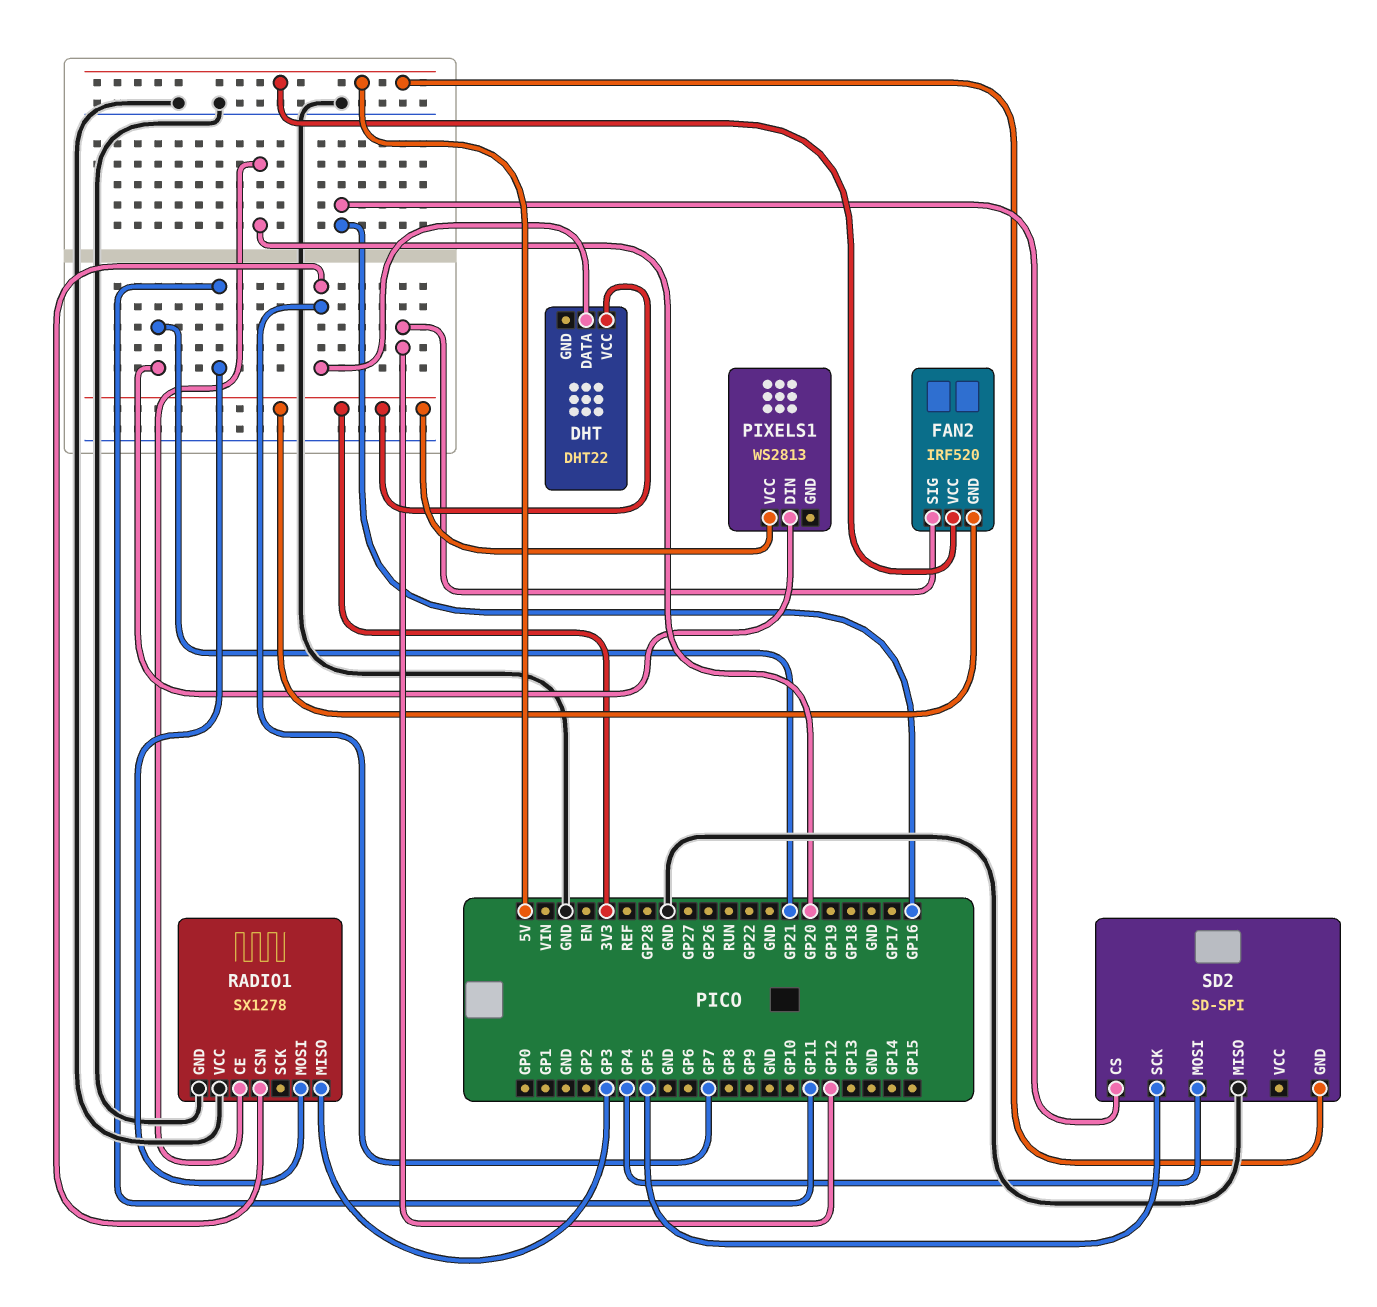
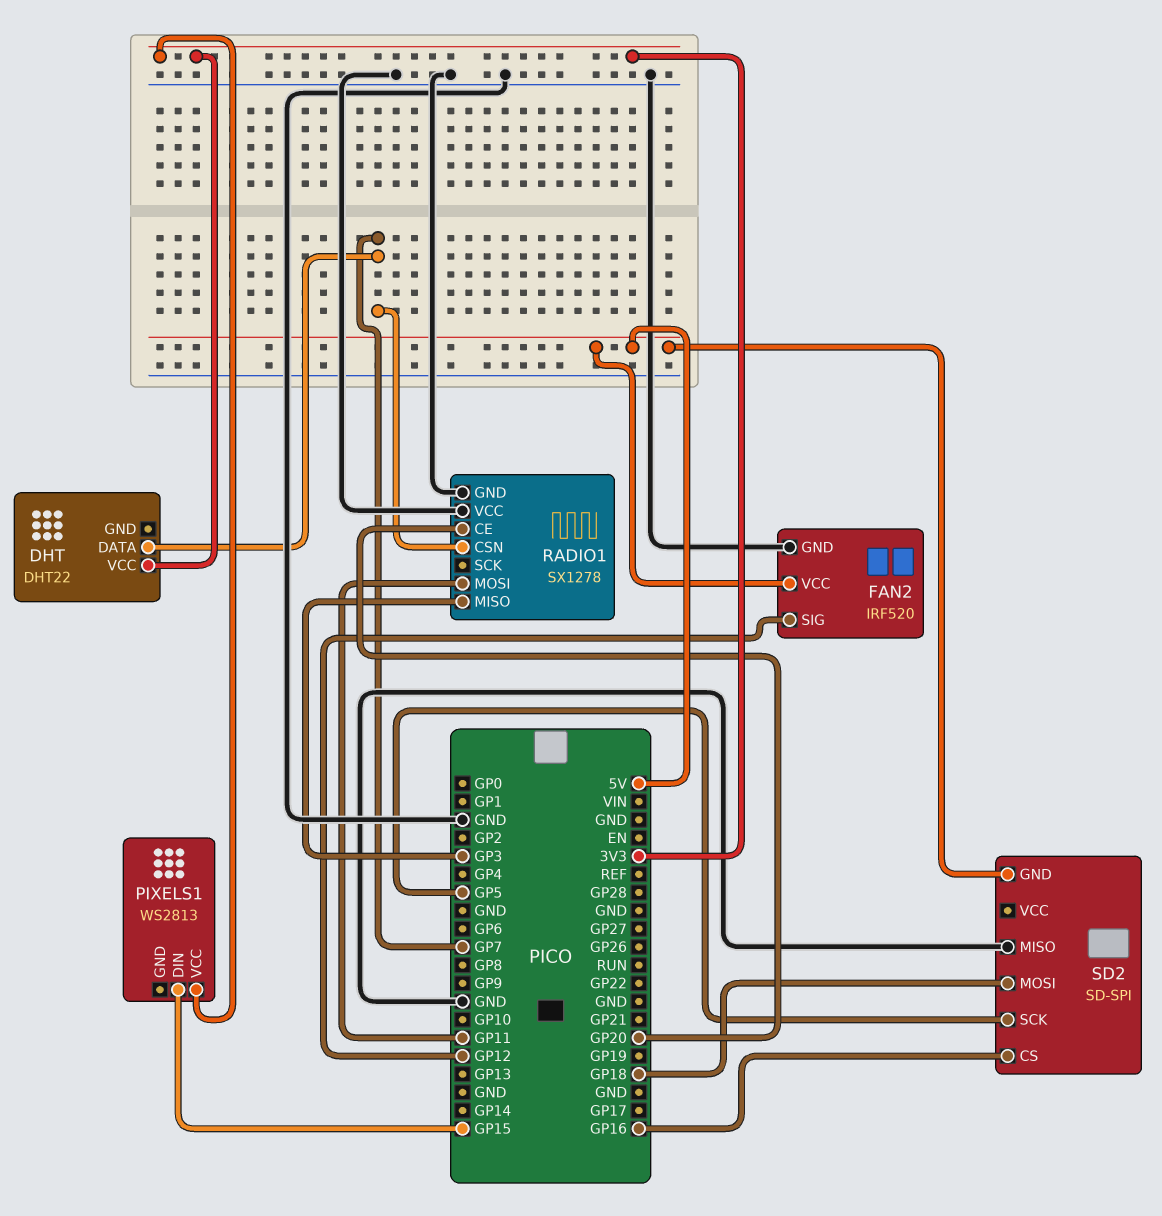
FAN2 pin GND: 3V3 -> GND
PIXELS1 pin DIN: GP21 -> GP15
SD2 pin MOSI: GP4 -> GP18

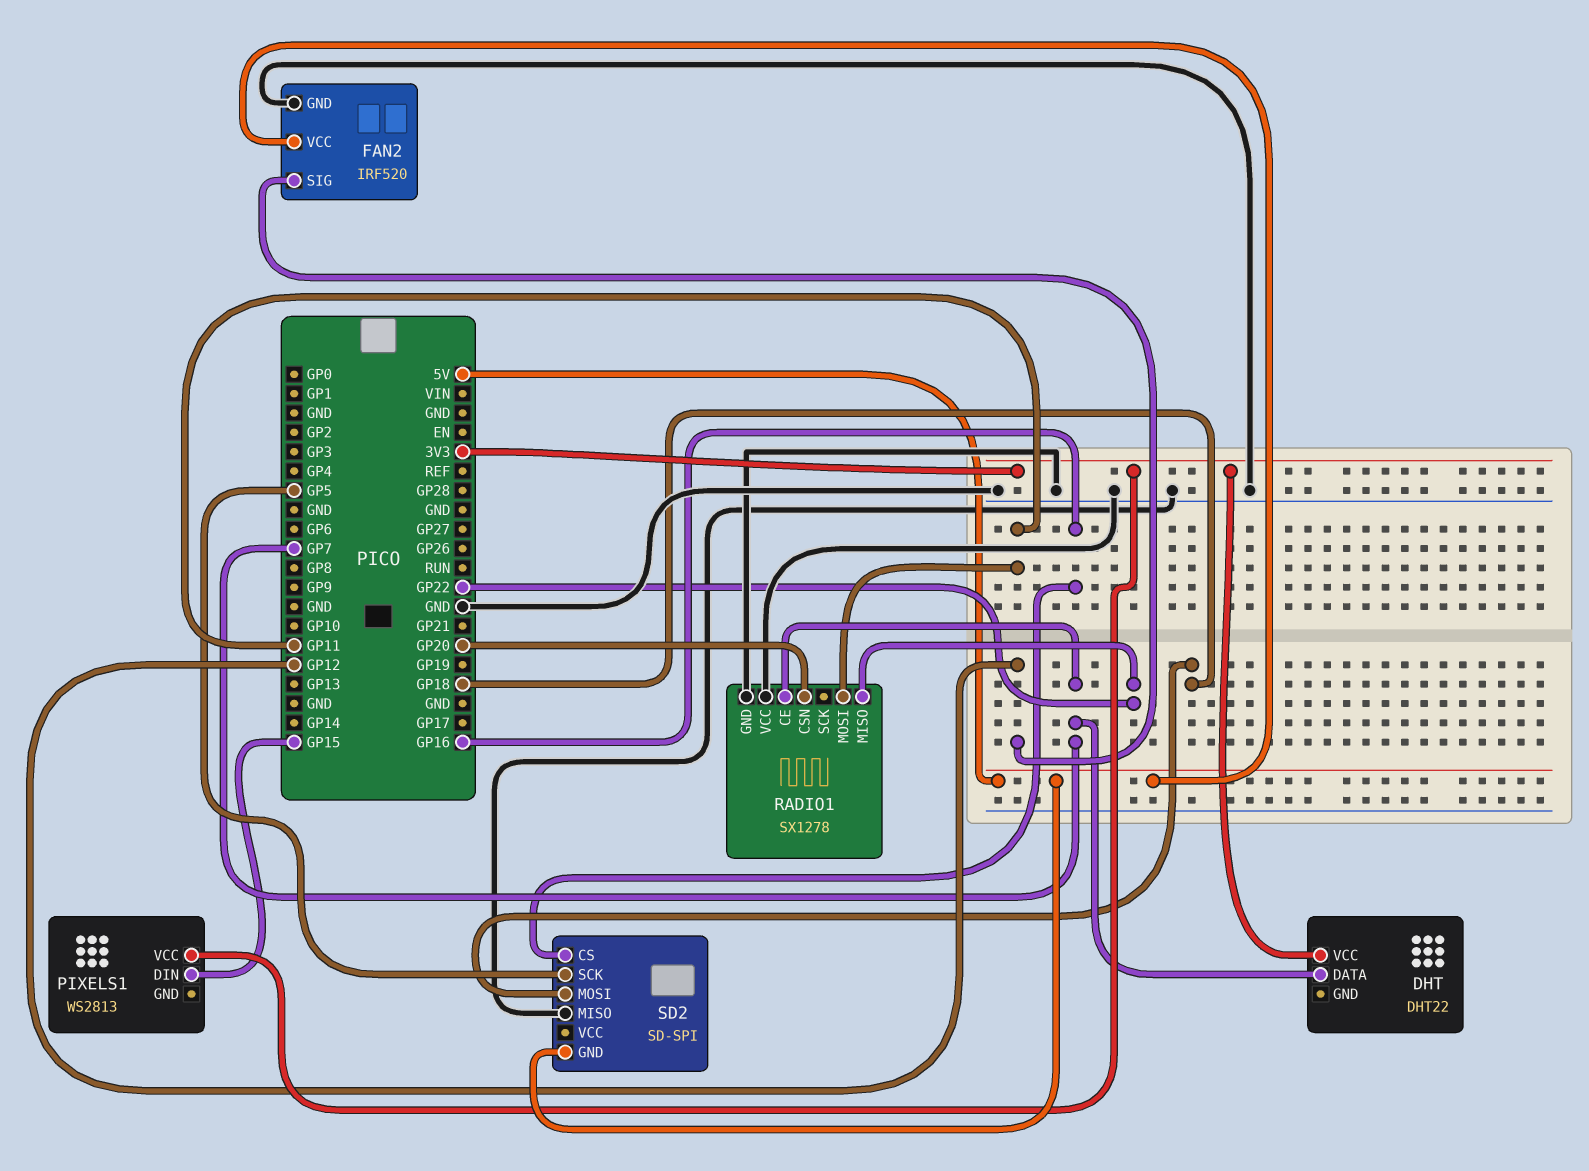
RADIO1 pin CE: GP20 -> GP7
RADIO1 pin CSN: GP7 -> GP20
RADIO1 pin MISO: GP3 -> GP22

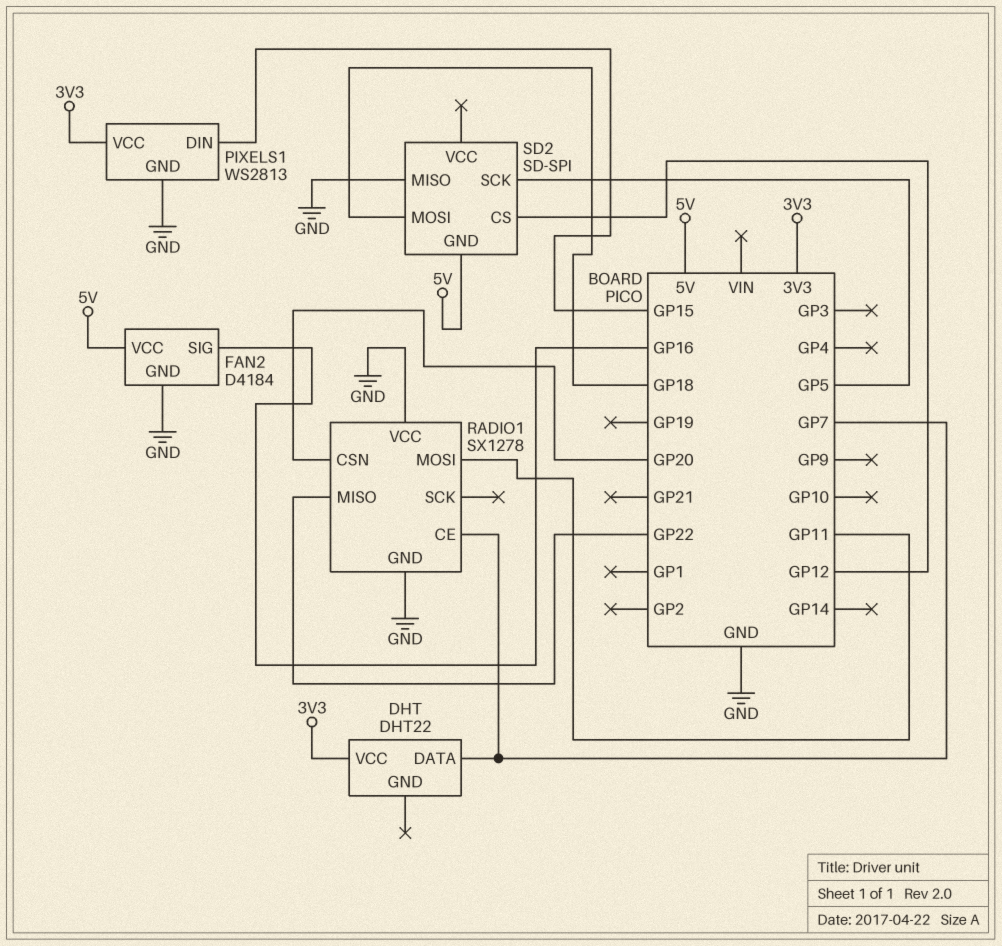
FAN2: IRF520 -> D4184
FAN2 pin SIG: GP12 -> GP16
PIXELS1 pin GND: none -> GND
SD2 pin CS: GP16 -> GP12

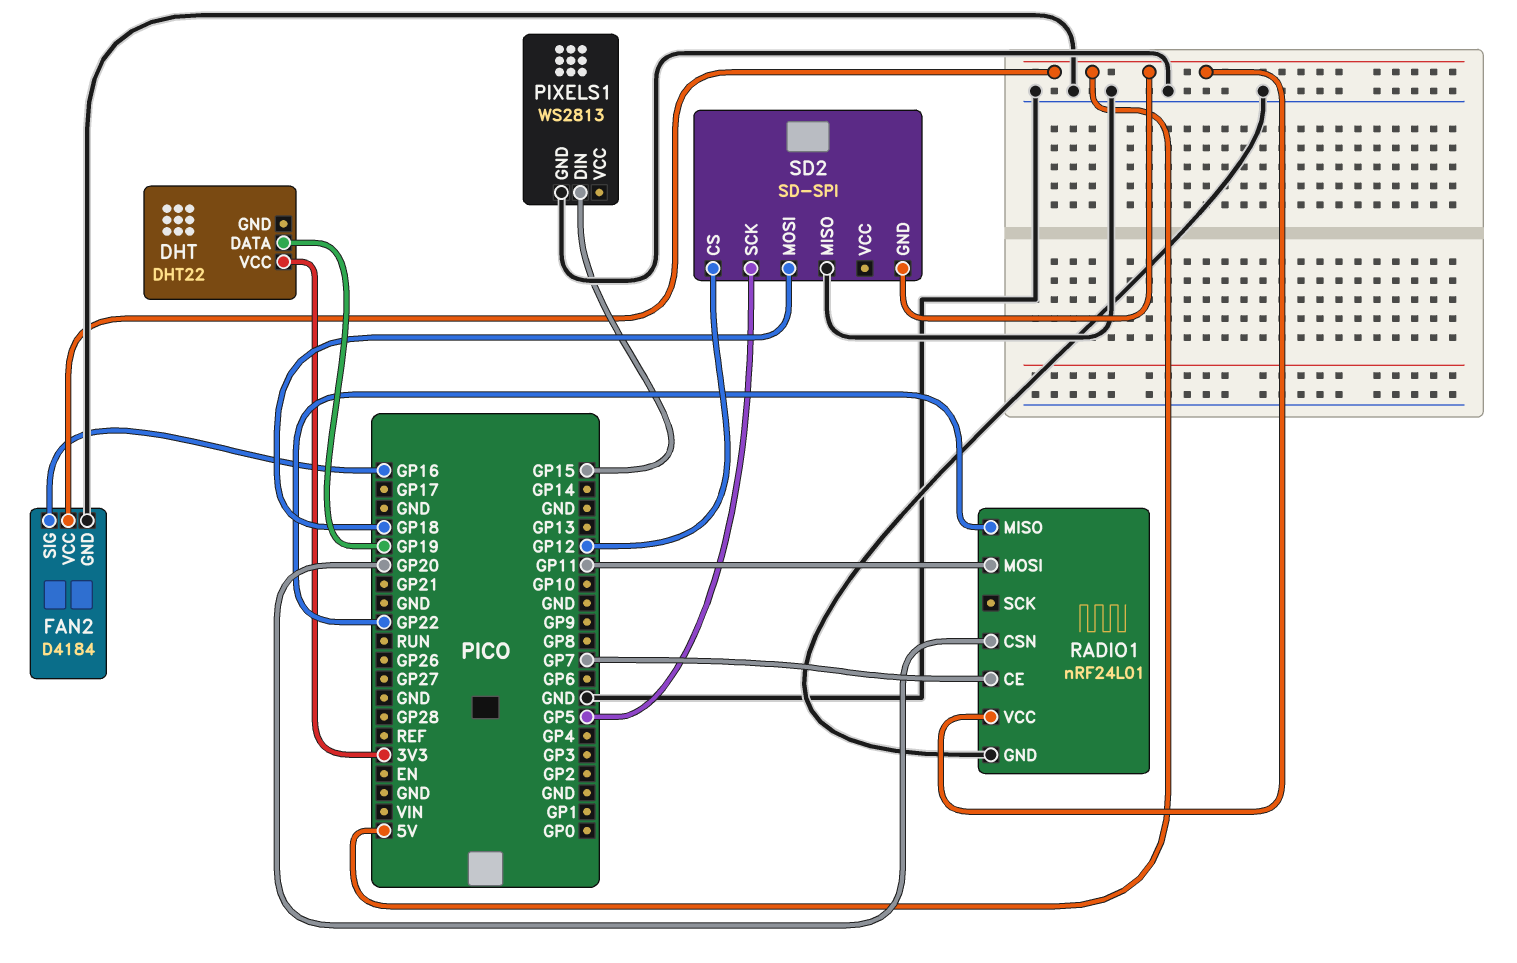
DHT pin DATA: GP7 -> GP19
PIXELS1 pin VCC: 3V3 -> none
RADIO1: SX1278 -> nRF24L01
RADIO1 pin VCC: GND -> 5V

